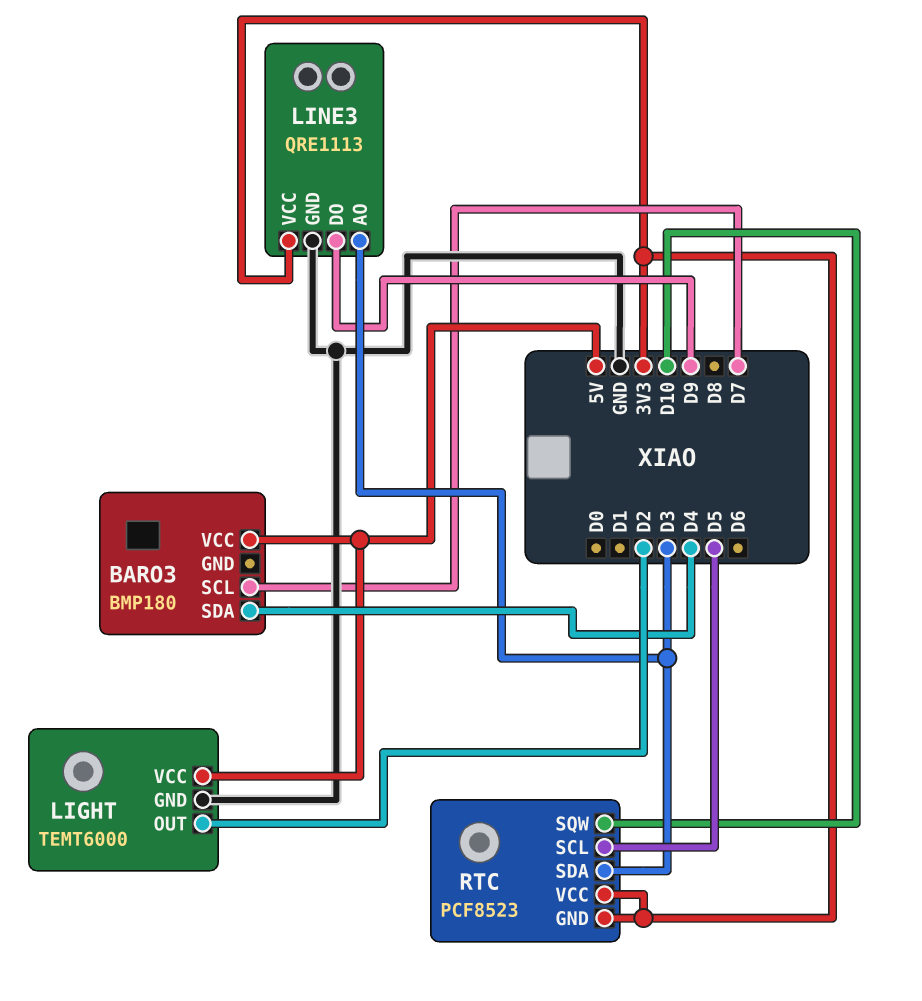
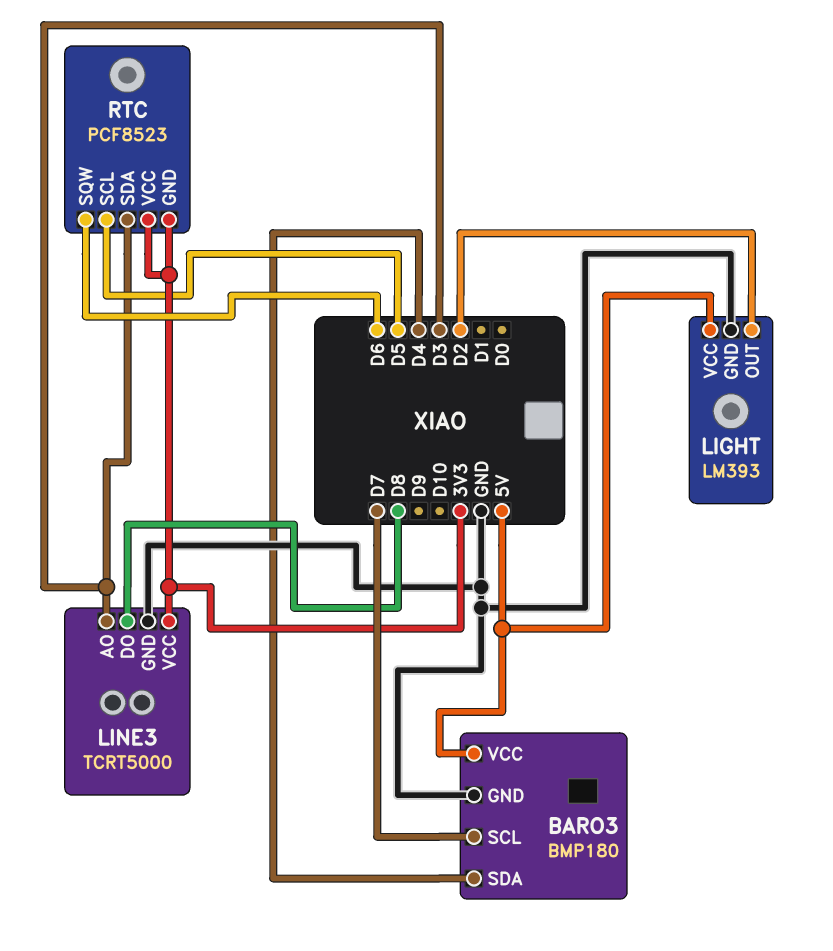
BARO3 pin GND: none -> GND
LIGHT: TEMT6000 -> LM393
LINE3: QRE1113 -> TCRT5000
LINE3 pin DO: D9 -> D8
RTC pin SQW: D10 -> D6

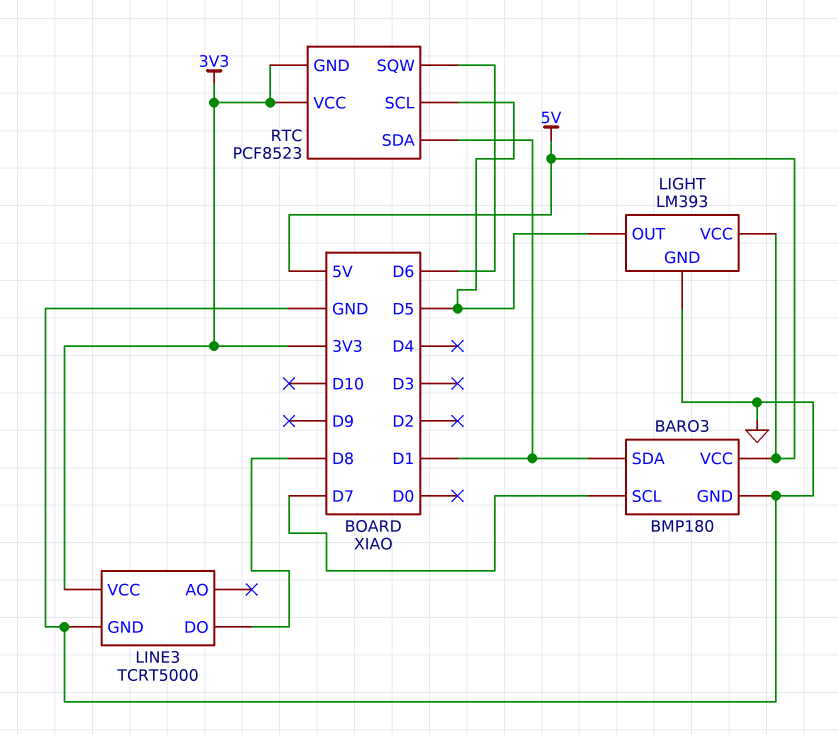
BARO3 pin SDA: D4 -> D1
LIGHT pin OUT: D2 -> D5
LINE3 pin AO: D3 -> none
RTC pin SDA: D3 -> D1

